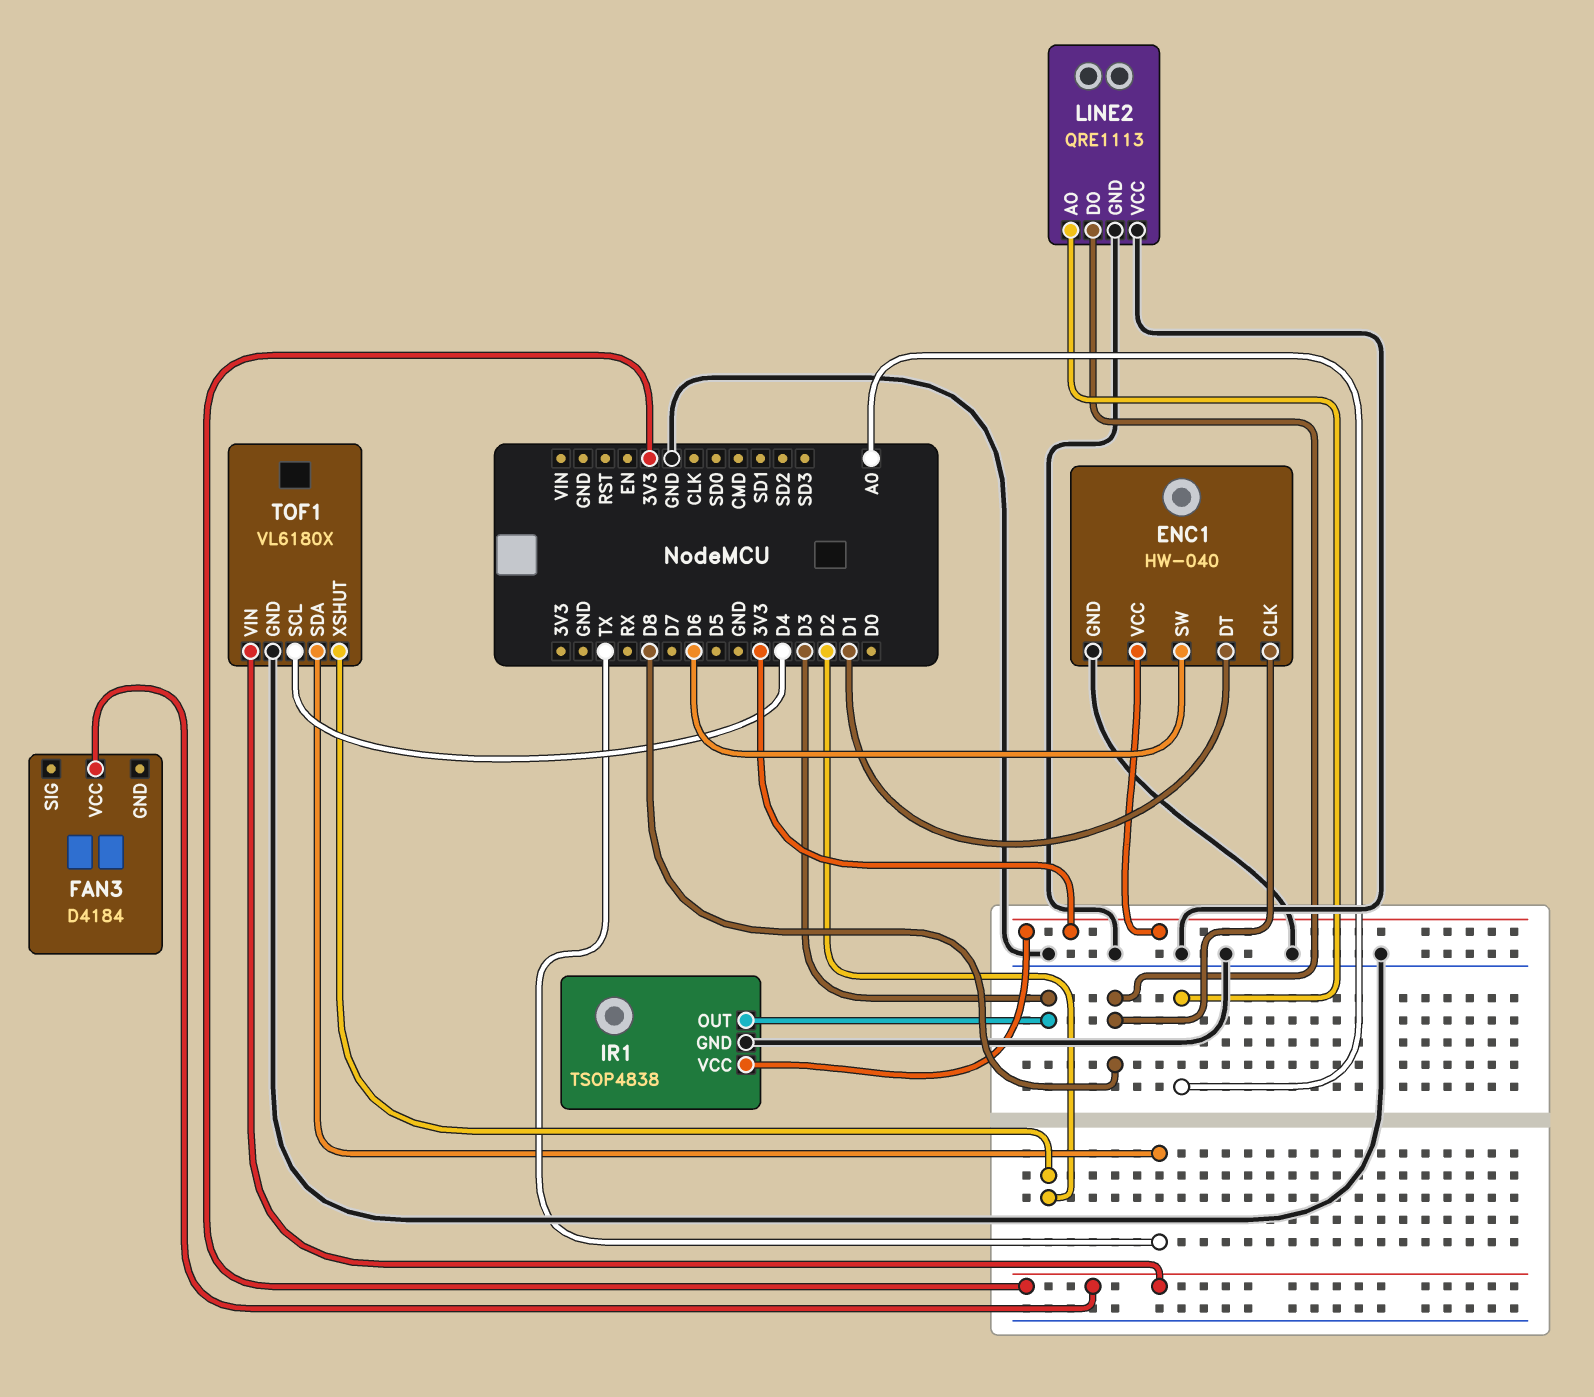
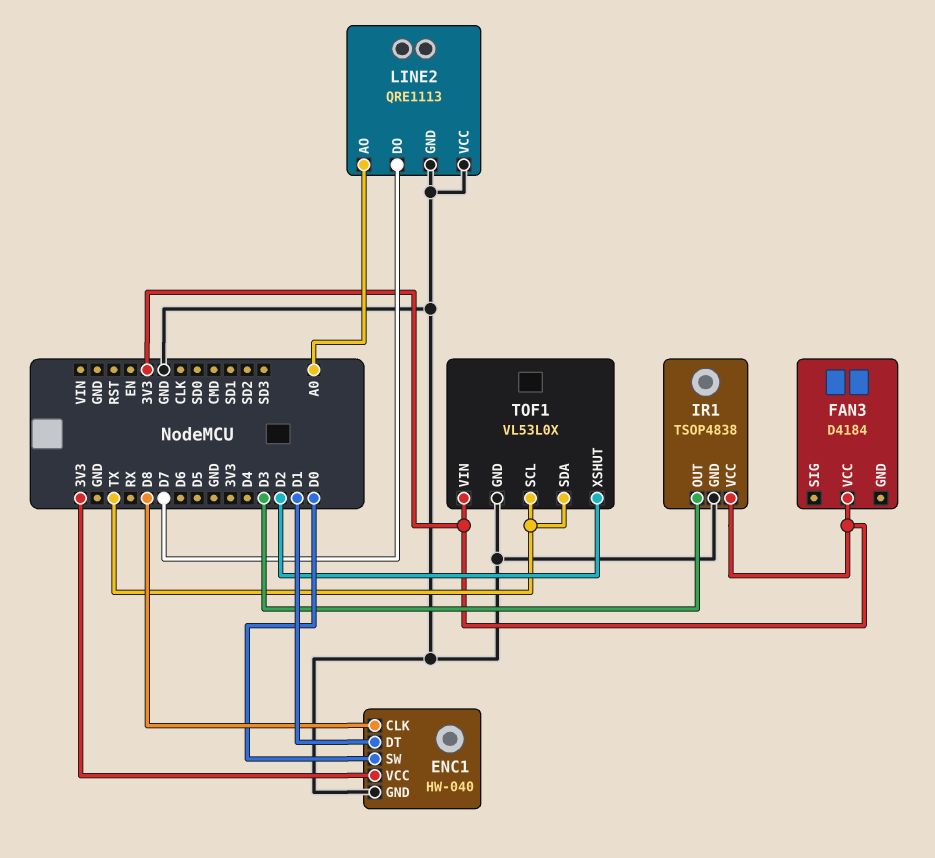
ENC1 pin SW: D6 -> D0
LINE2 pin DO: D8 -> D7
TOF1: VL6180X -> VL53L0X
TOF1 pin SCL: D4 -> TX

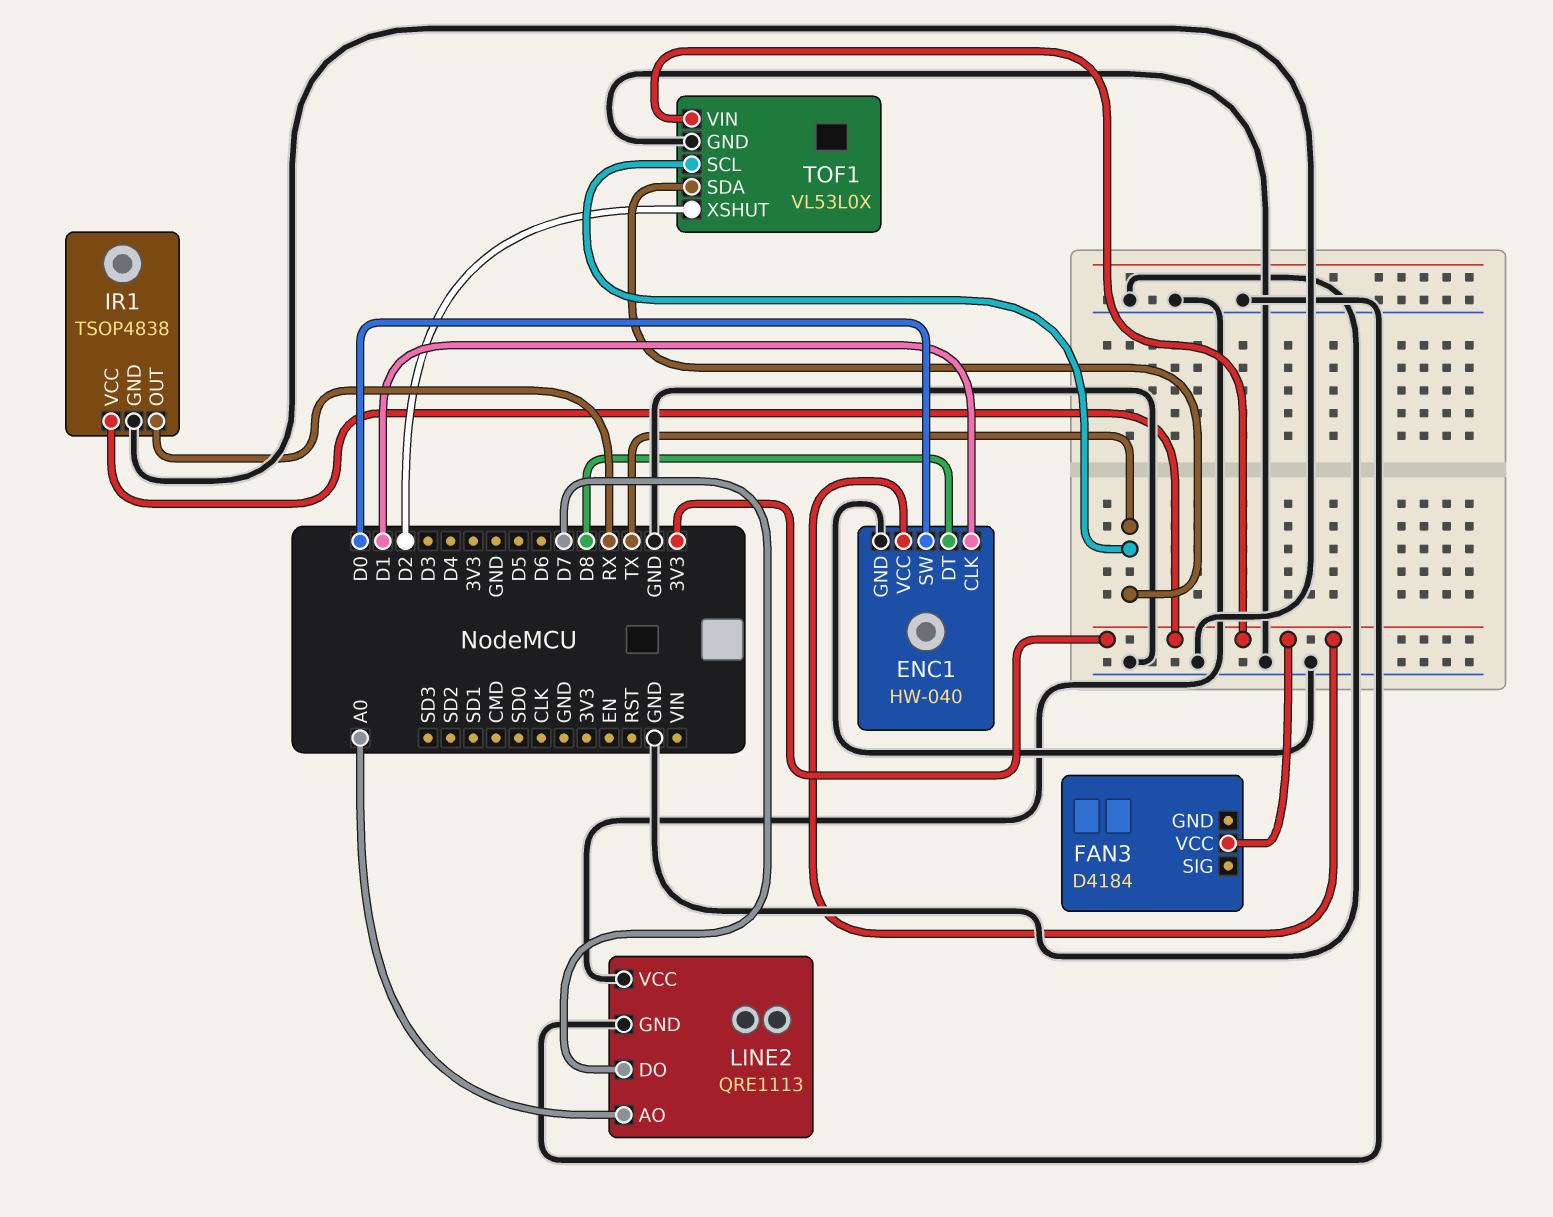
ENC1 pin CLK: D8 -> D1
ENC1 pin DT: D1 -> D8
IR1 pin OUT: D3 -> RX

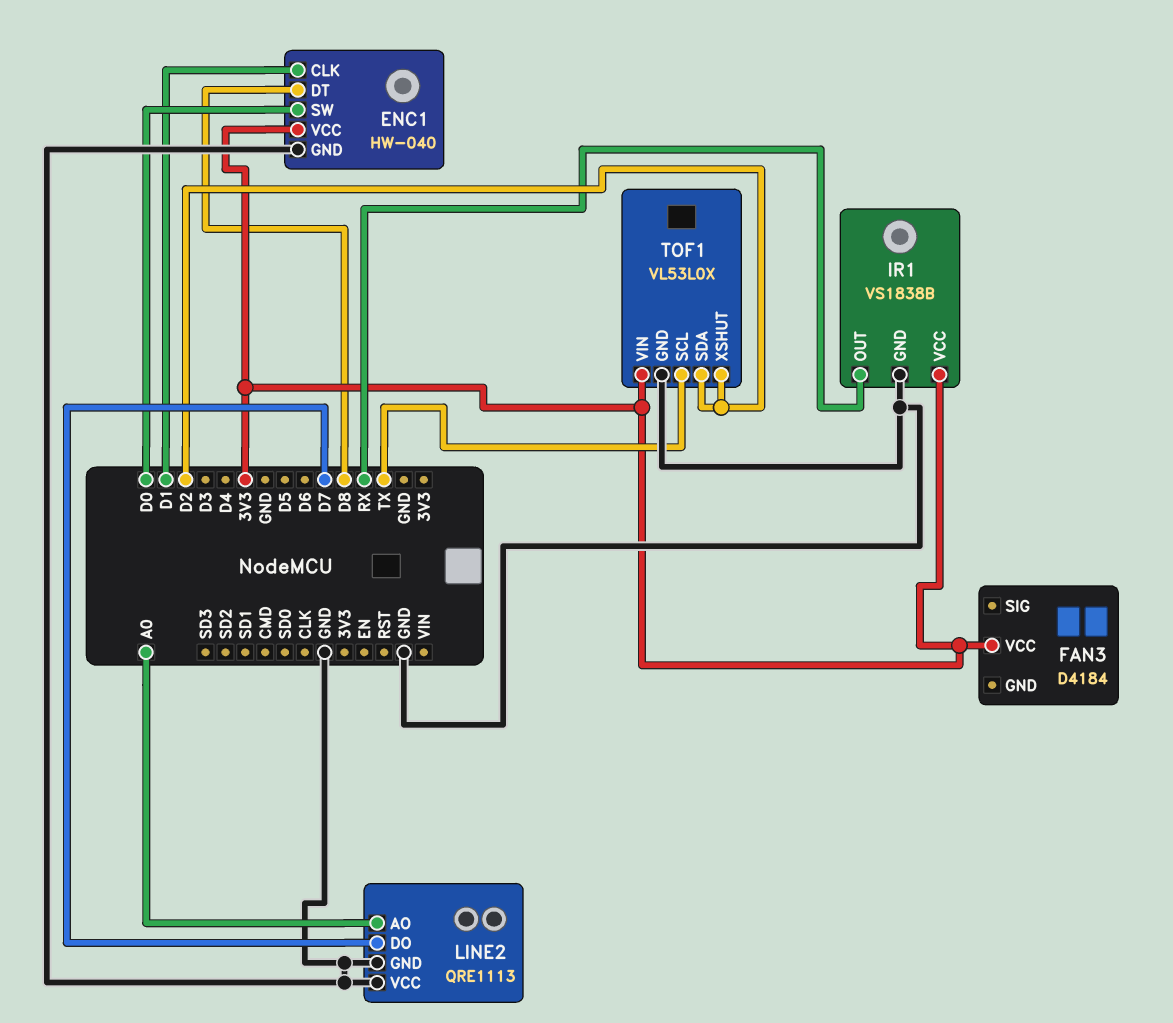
IR1: TSOP4838 -> VS1838B
TOF1 pin SDA: TX -> D2

